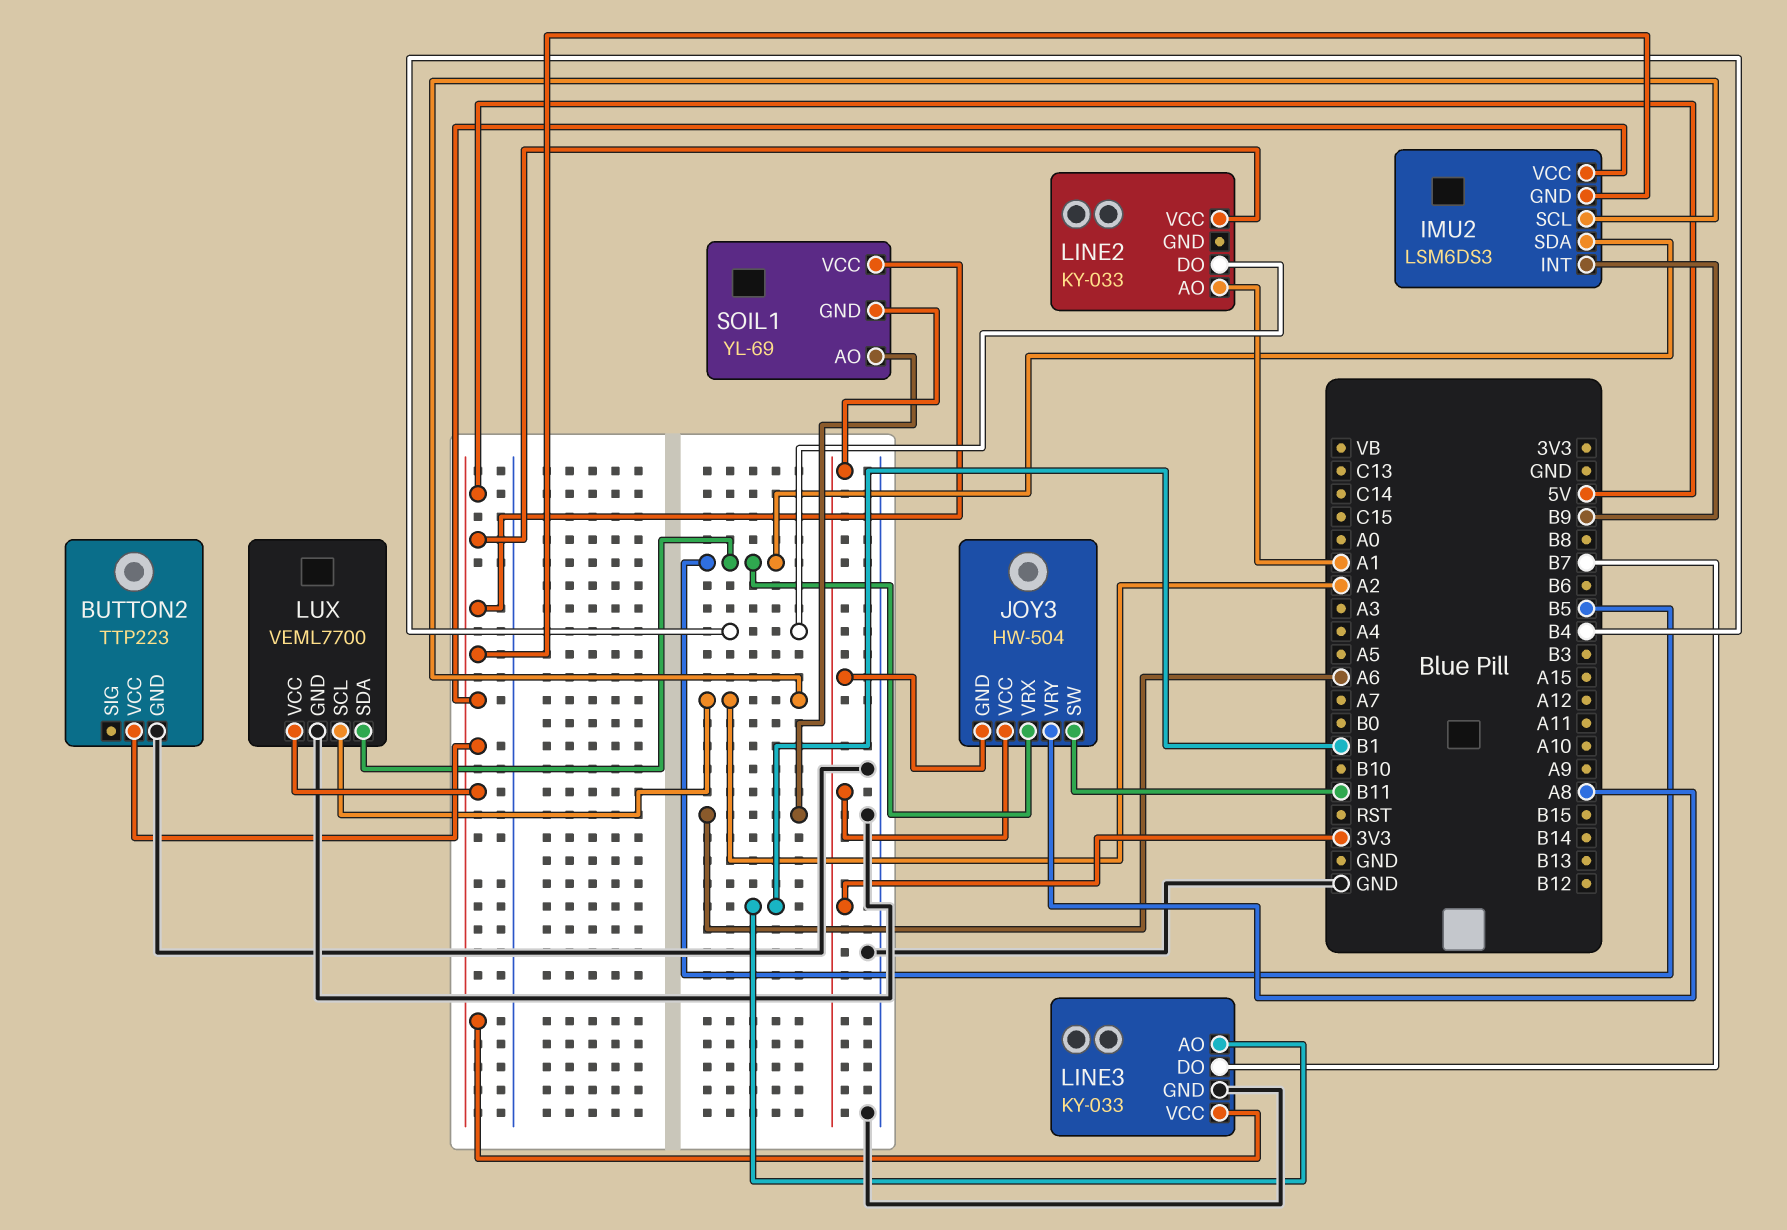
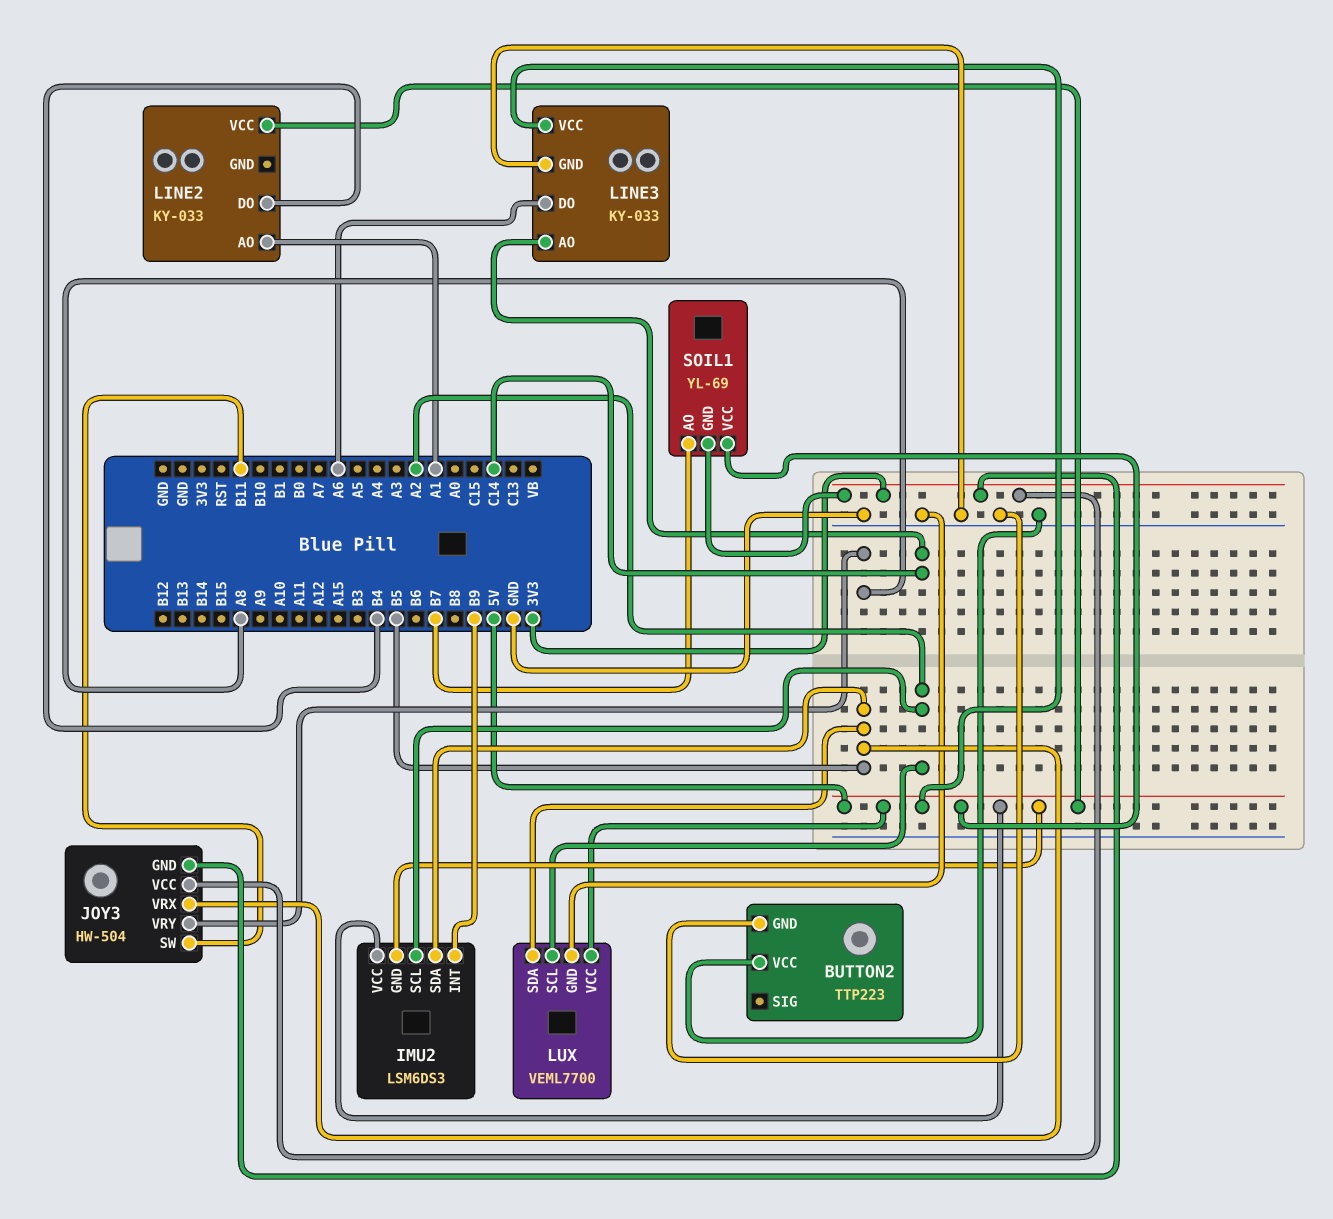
BUTTON2 pin VCC: 5V -> GND
LINE3 pin AO: B1 -> C14
LINE3 pin DO: B7 -> A6
SOIL1 pin AO: A6 -> B7

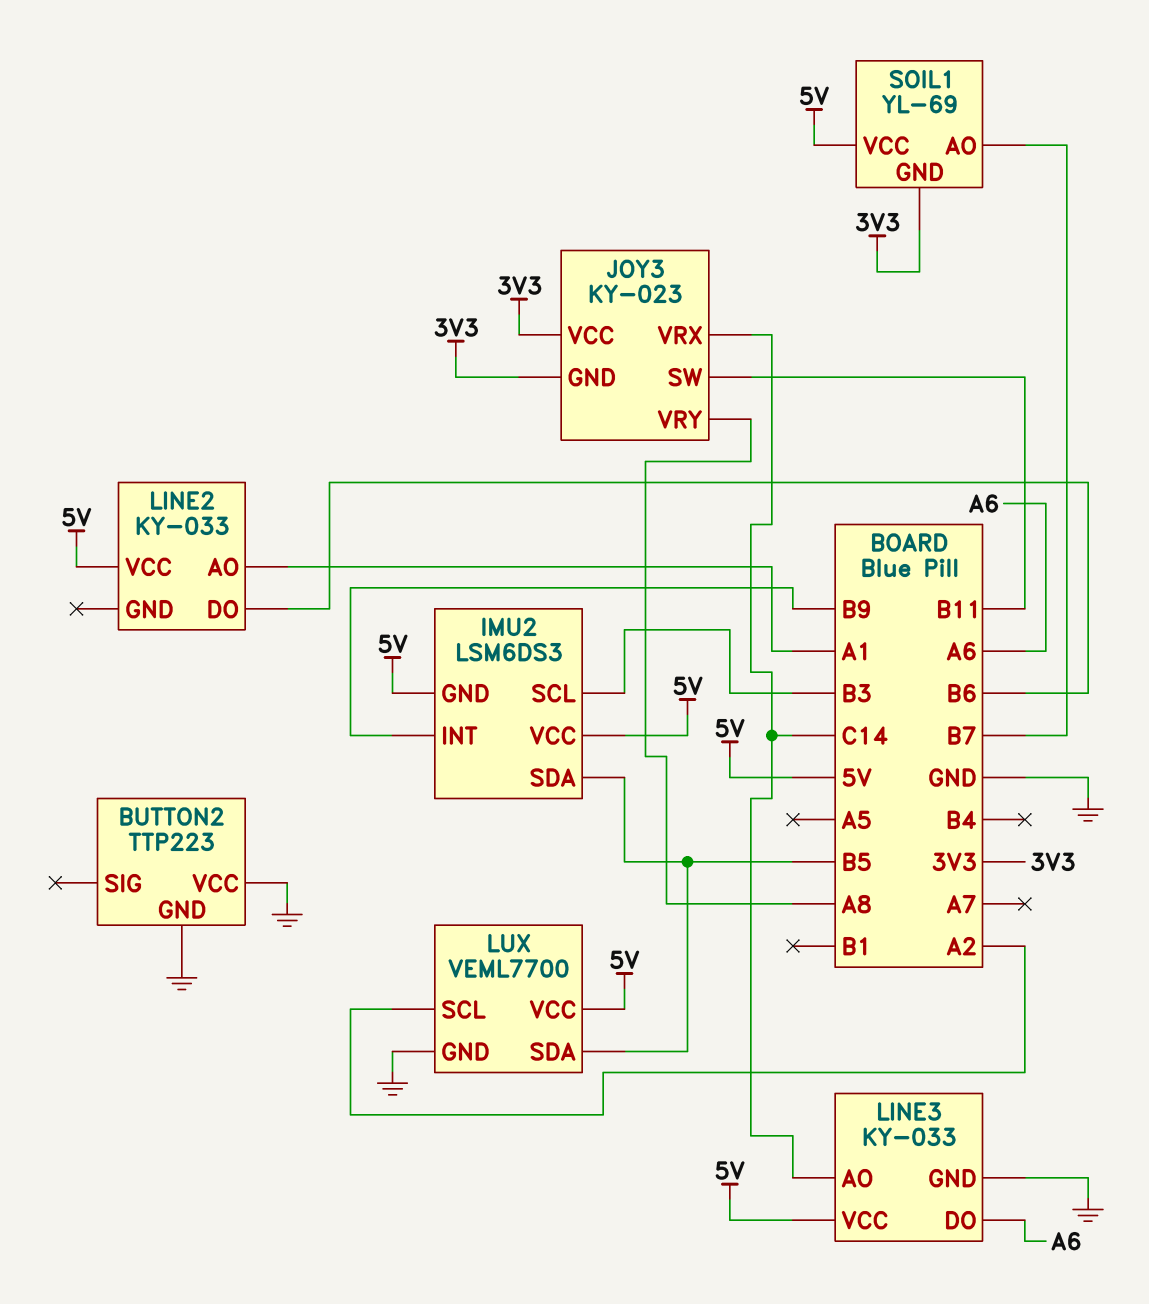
IMU2 pin SCL: A2 -> B3
JOY3: HW-504 -> KY-023
JOY3 pin VRX: B5 -> C14
LINE2 pin DO: B4 -> B6

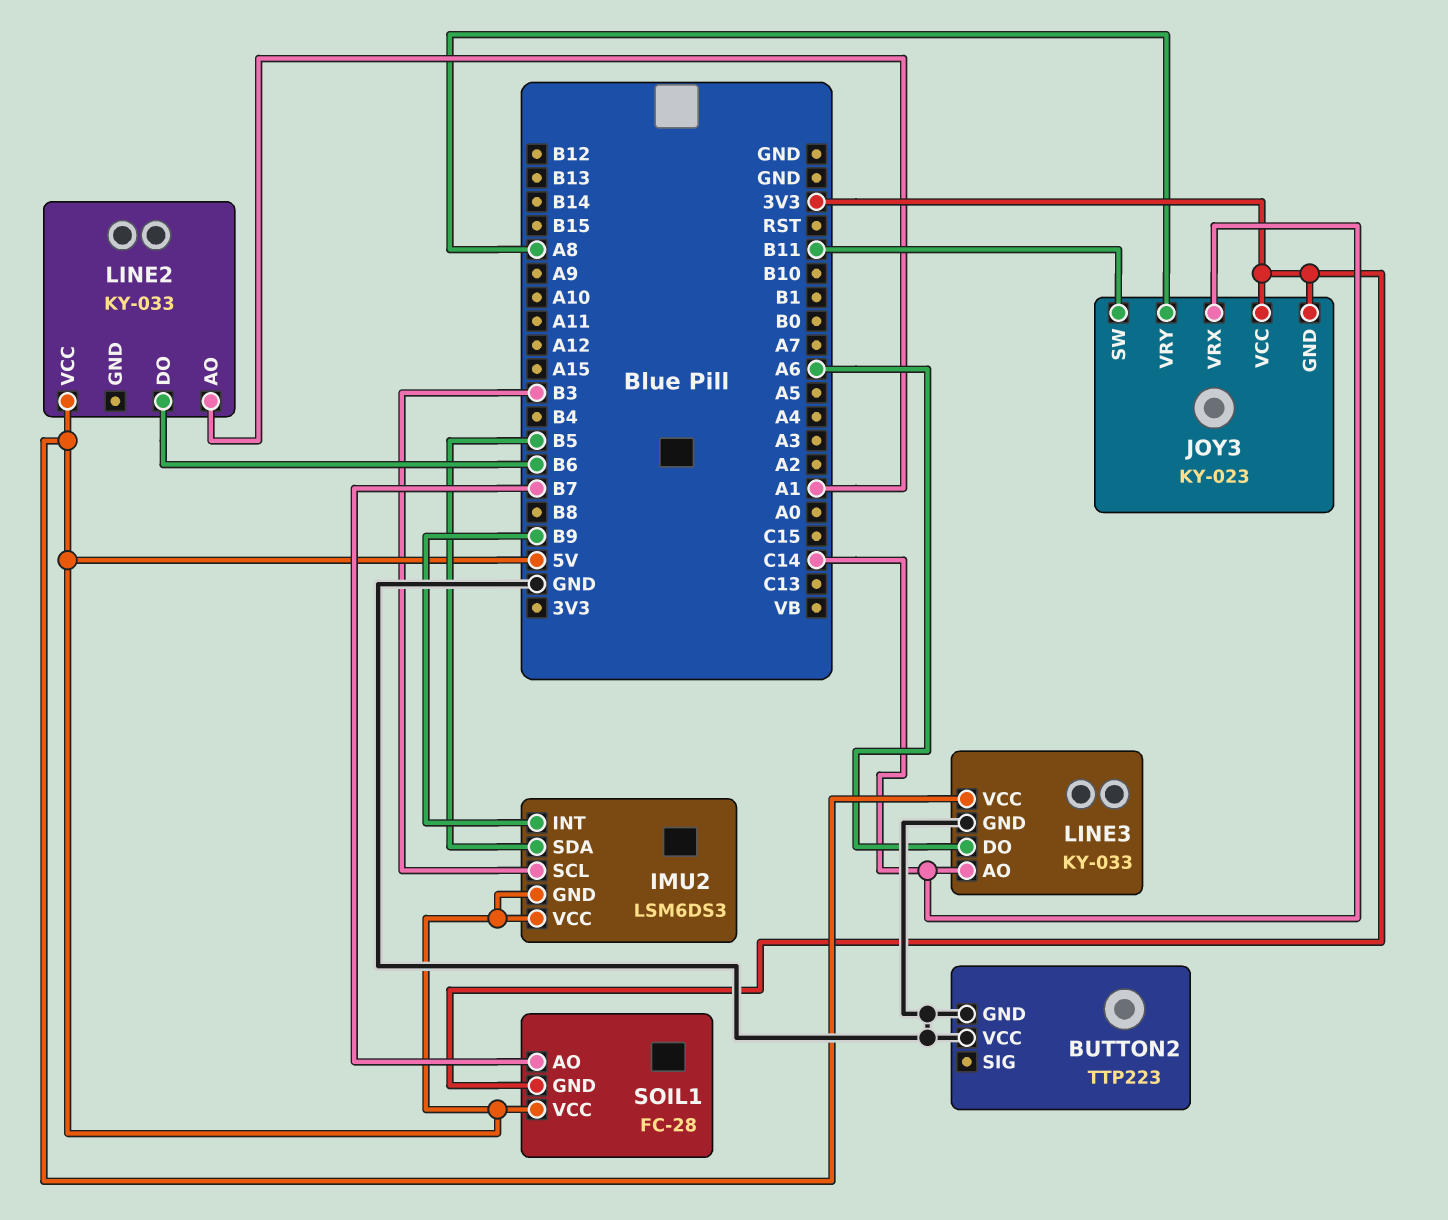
LUX: VEML7700 -> none
LUX pin GND: GND -> none
LUX pin SCL: A2 -> none
LUX pin SDA: B5 -> none
LUX pin VCC: 5V -> none
SOIL1: YL-69 -> FC-28

